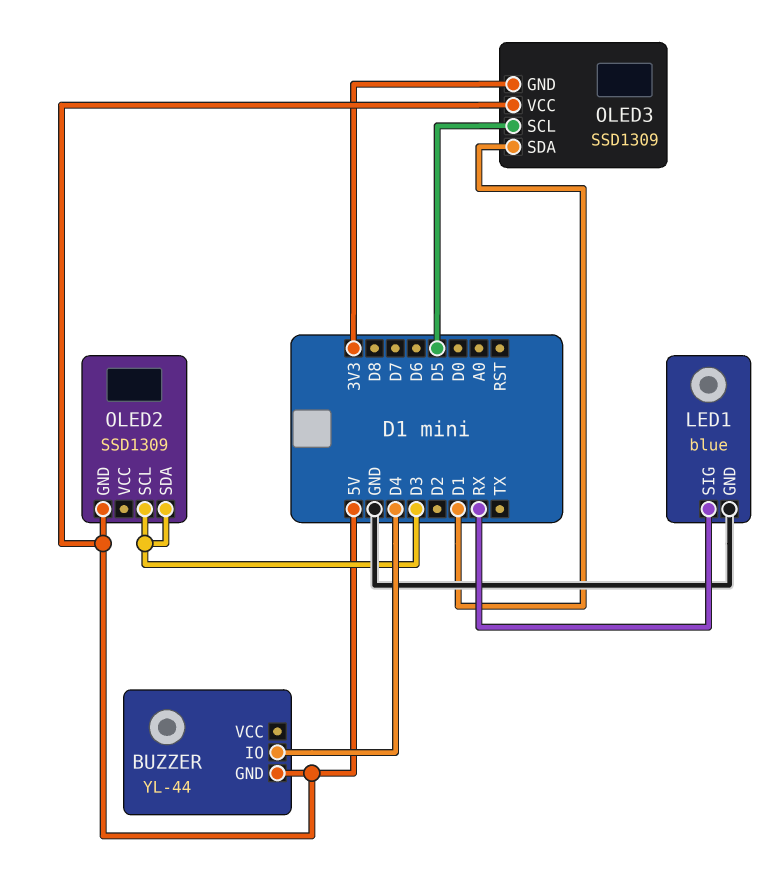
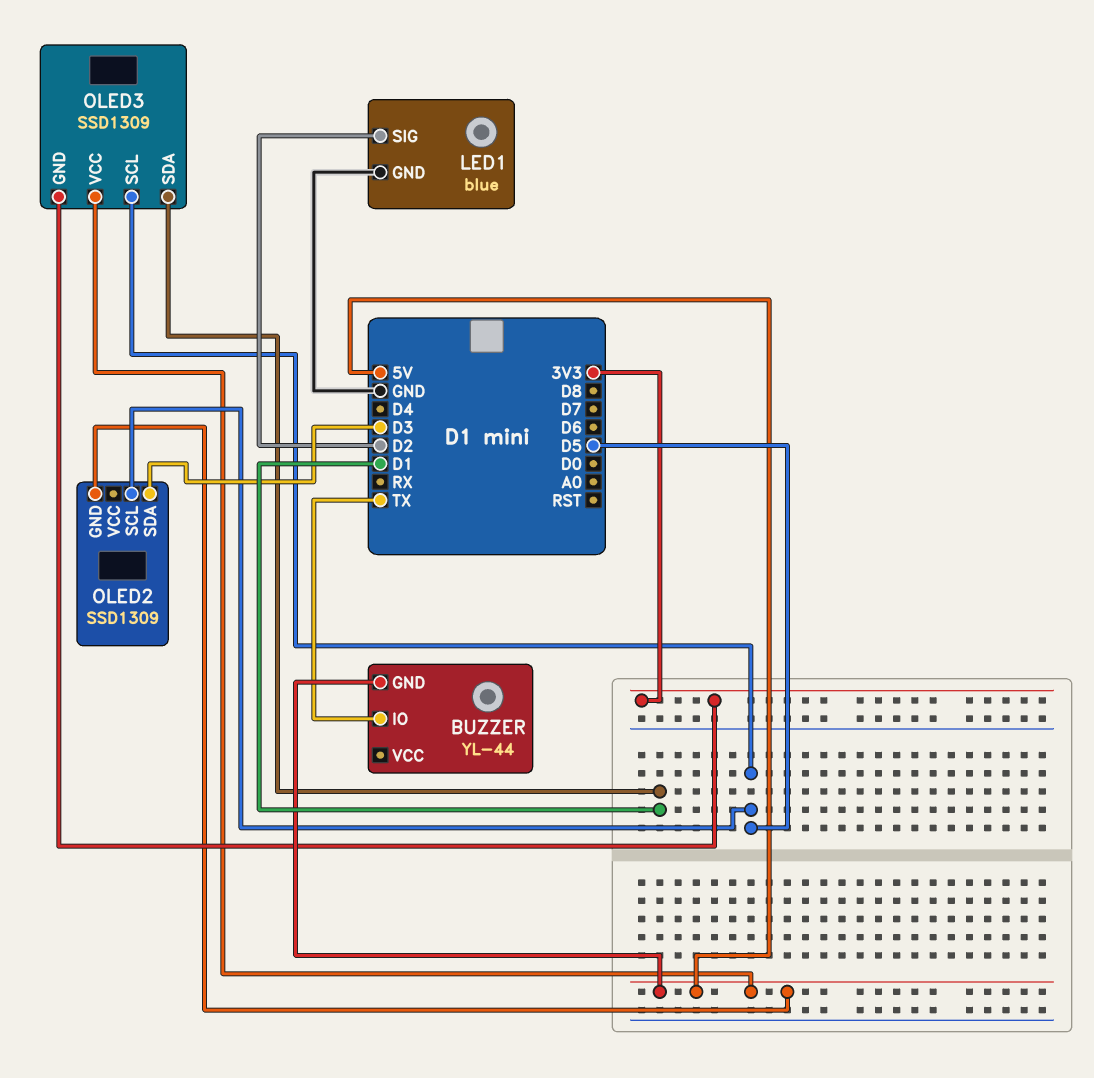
BUZZER pin IO: D4 -> TX
LED1 pin SIG: RX -> D2
OLED2 pin SCL: D3 -> D5

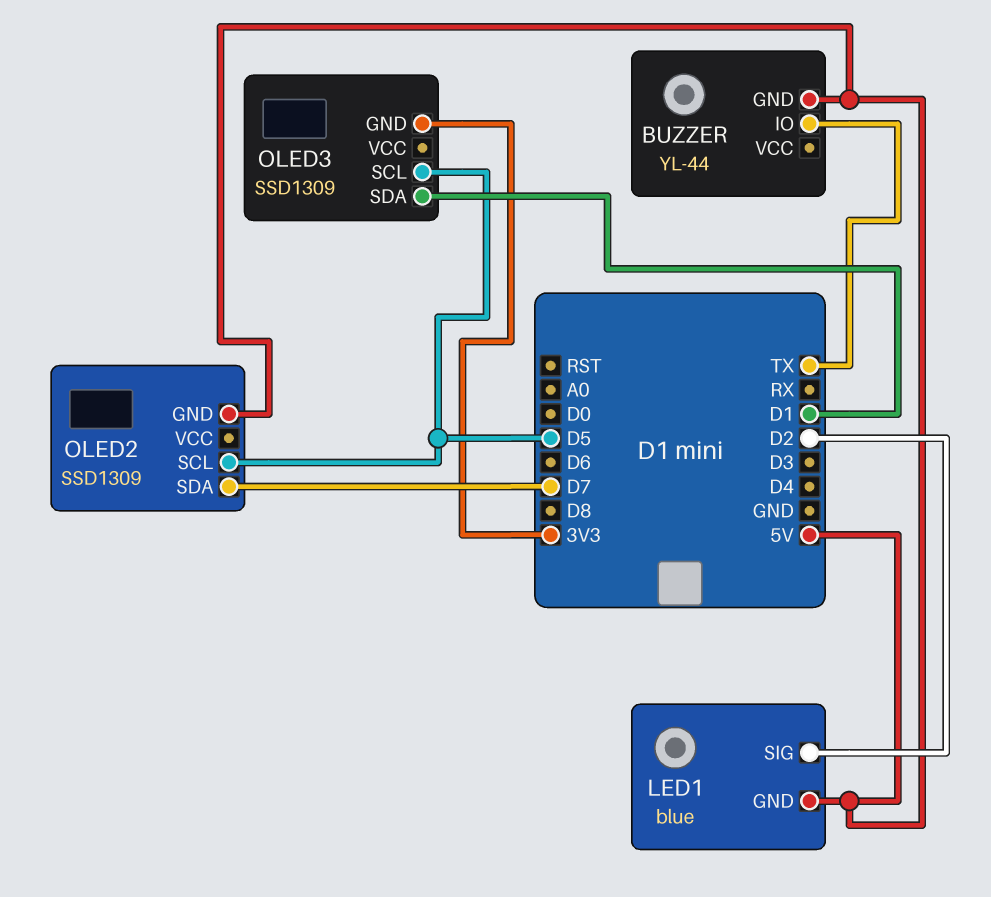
LED1 pin GND: GND -> 5V
OLED2 pin SDA: D3 -> D7
OLED3 pin VCC: 5V -> none

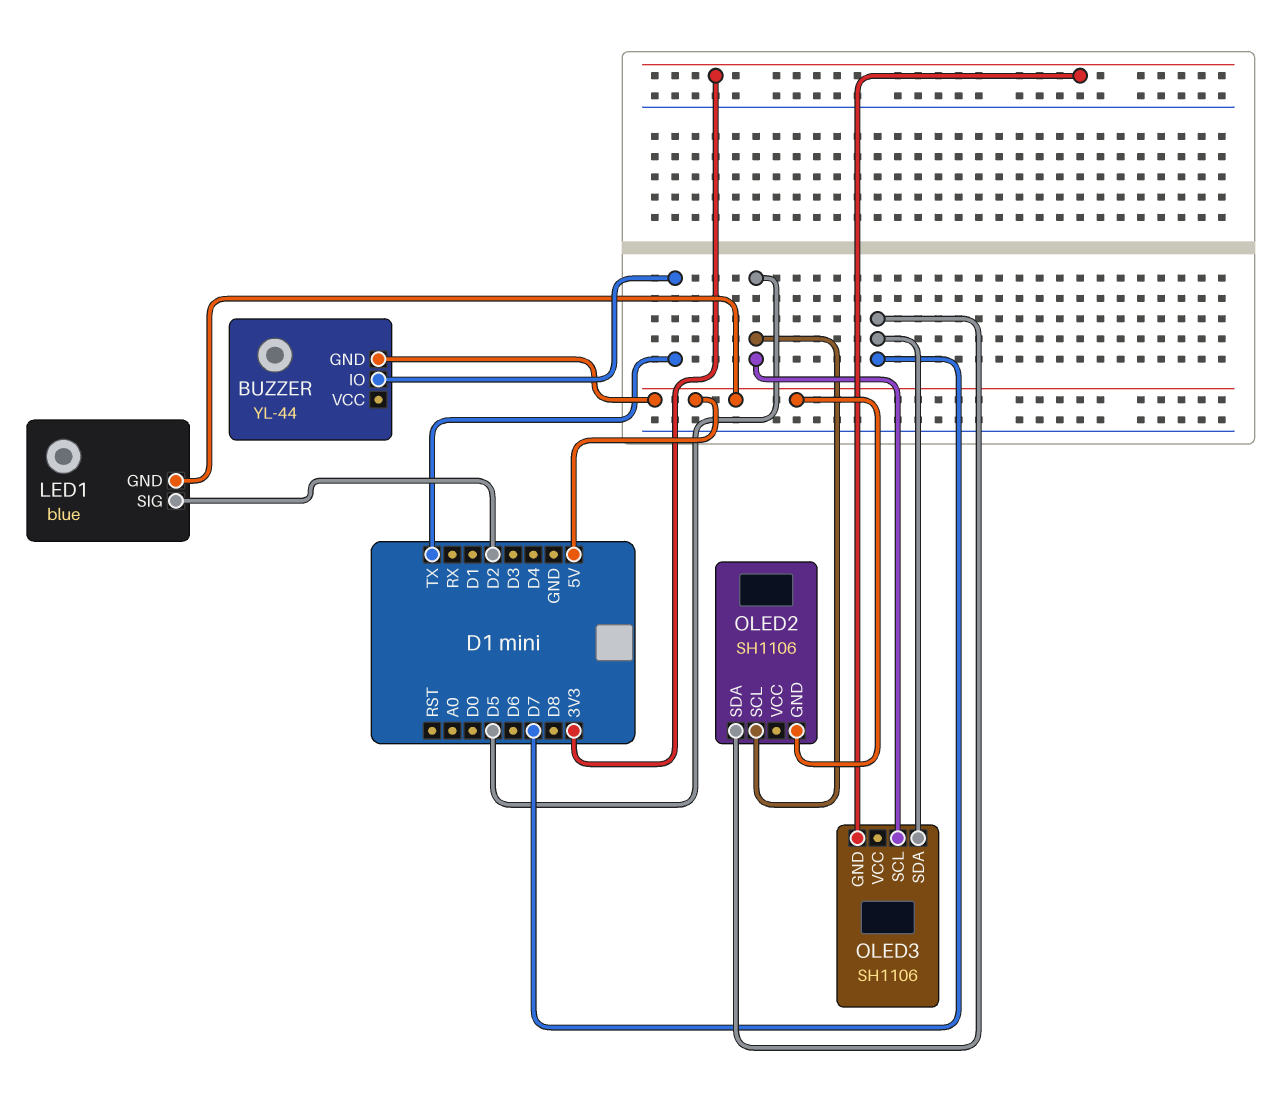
OLED2: SSD1309 -> SH1106
OLED3: SSD1309 -> SH1106
OLED3 pin SDA: D1 -> D7

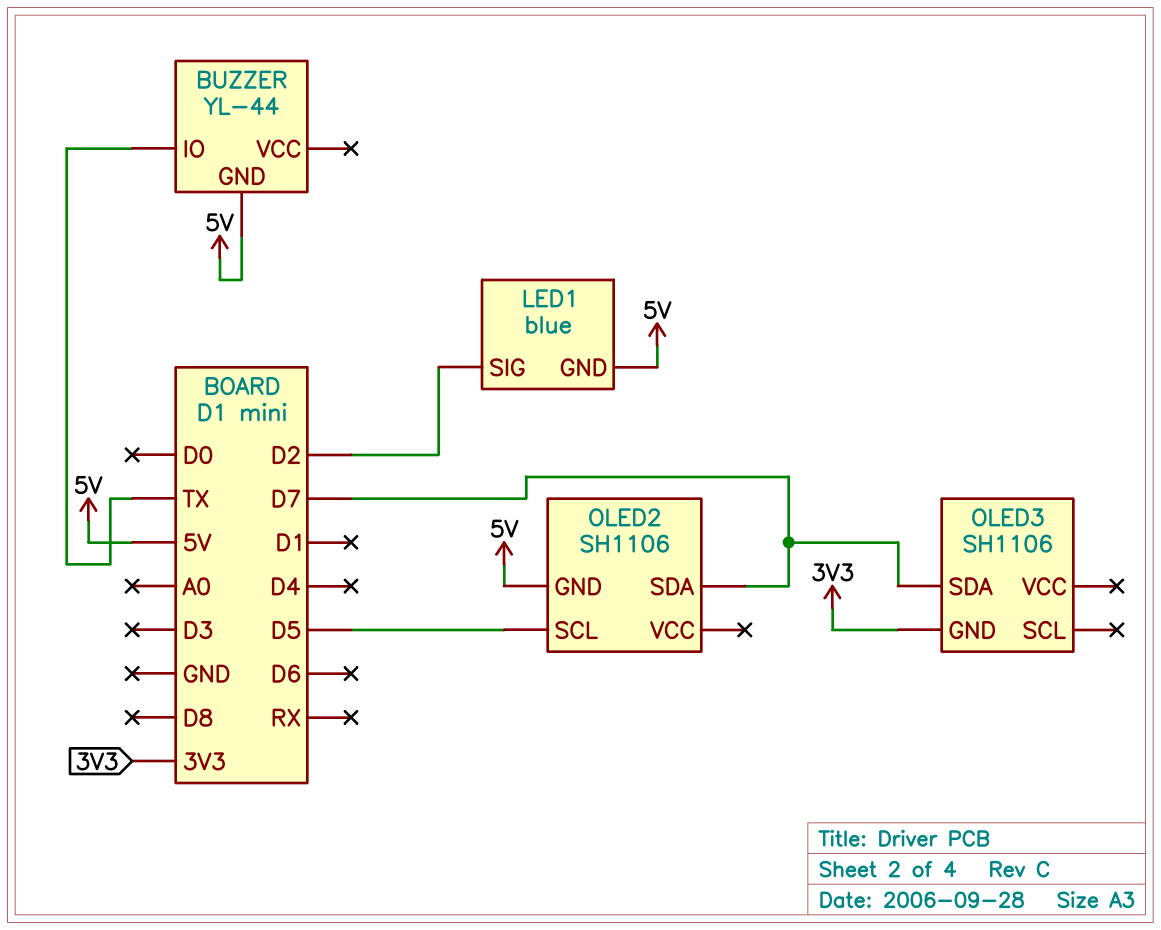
OLED3 pin SCL: D5 -> none

